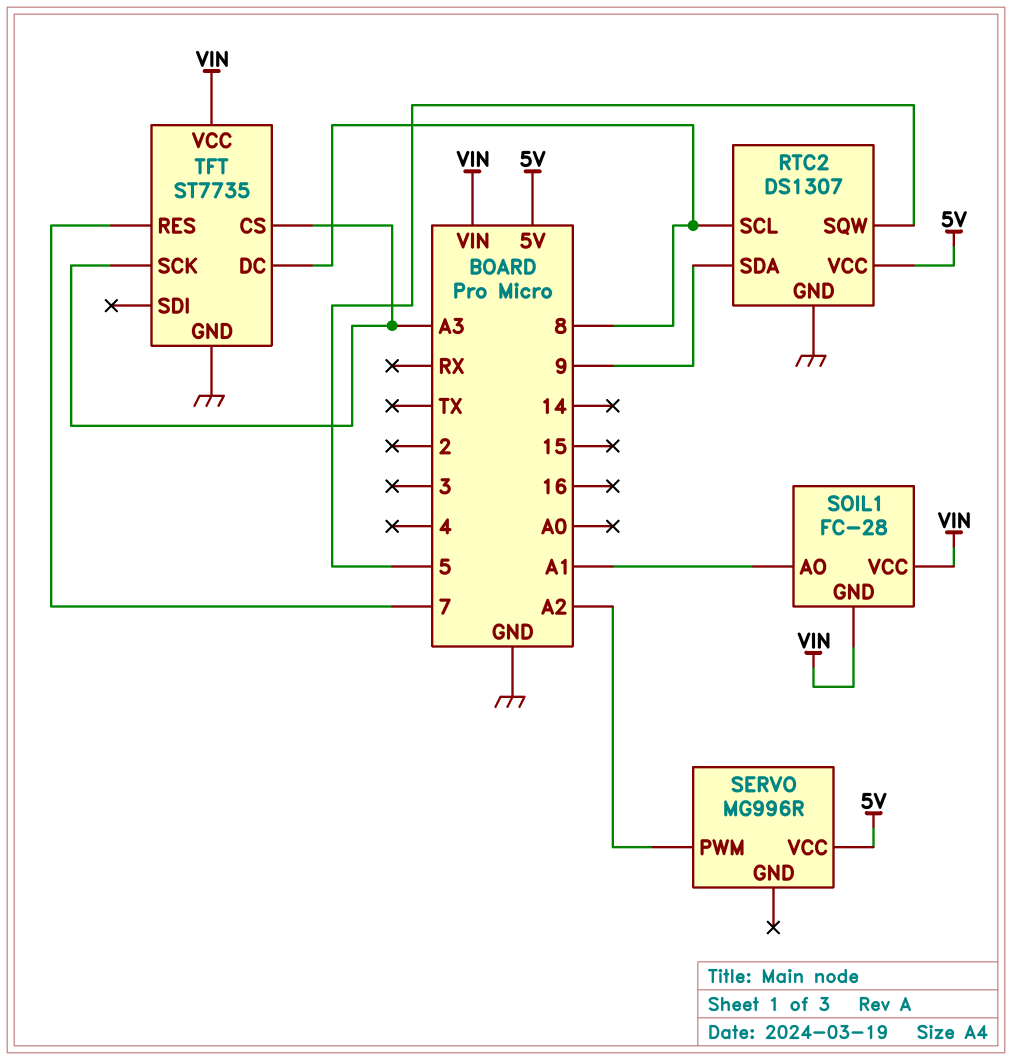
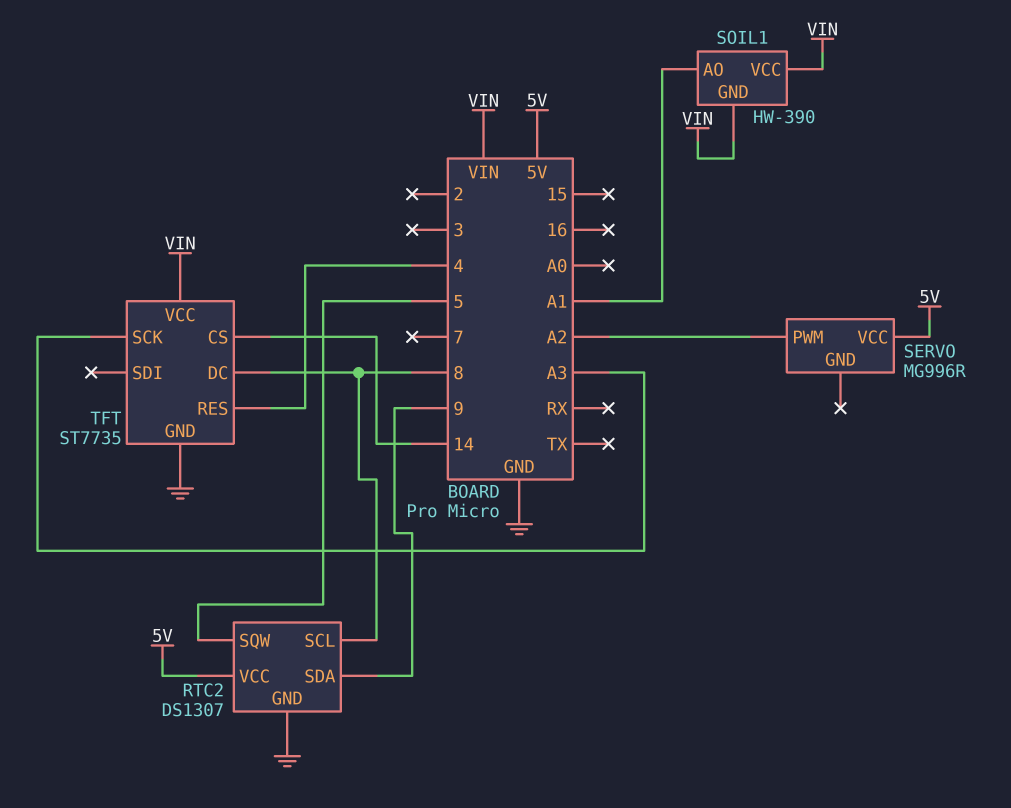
SOIL1: FC-28 -> HW-390
TFT pin CS: A3 -> 14
TFT pin RES: 7 -> 4

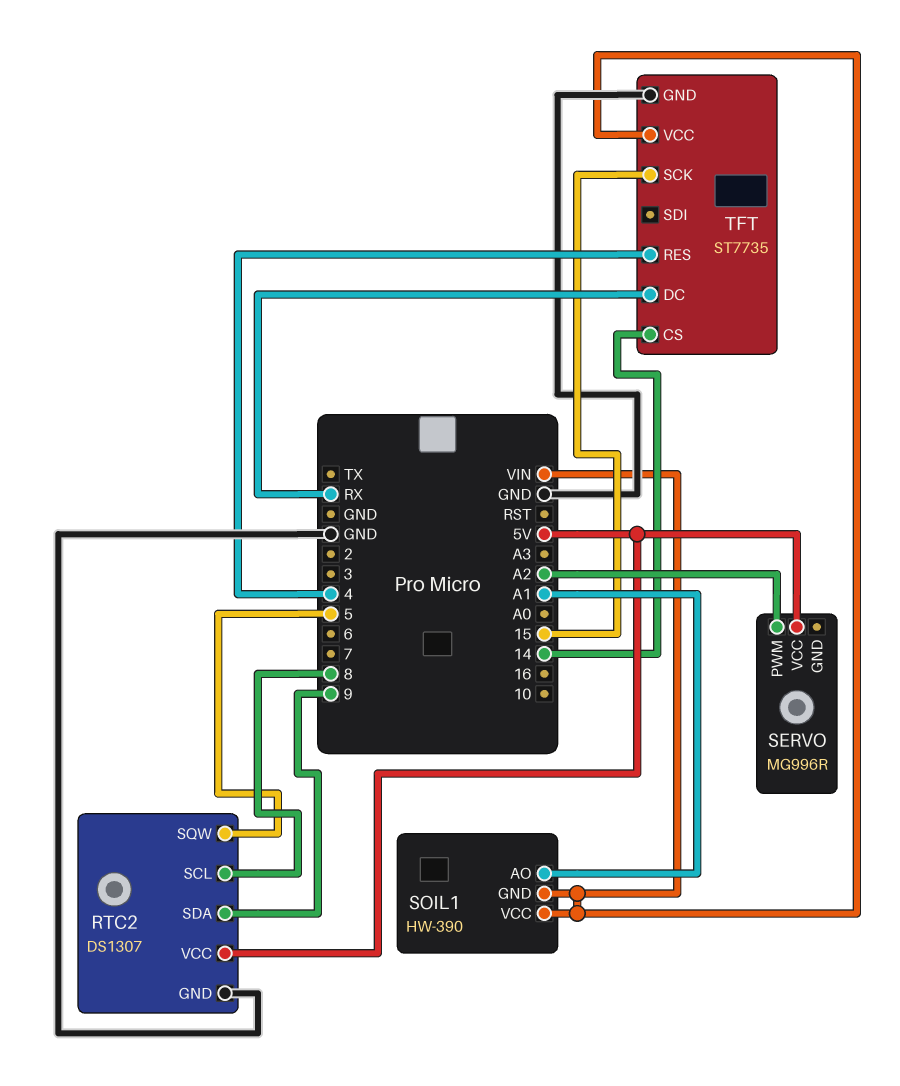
TFT pin DC: 8 -> RX
TFT pin SCK: A3 -> 15

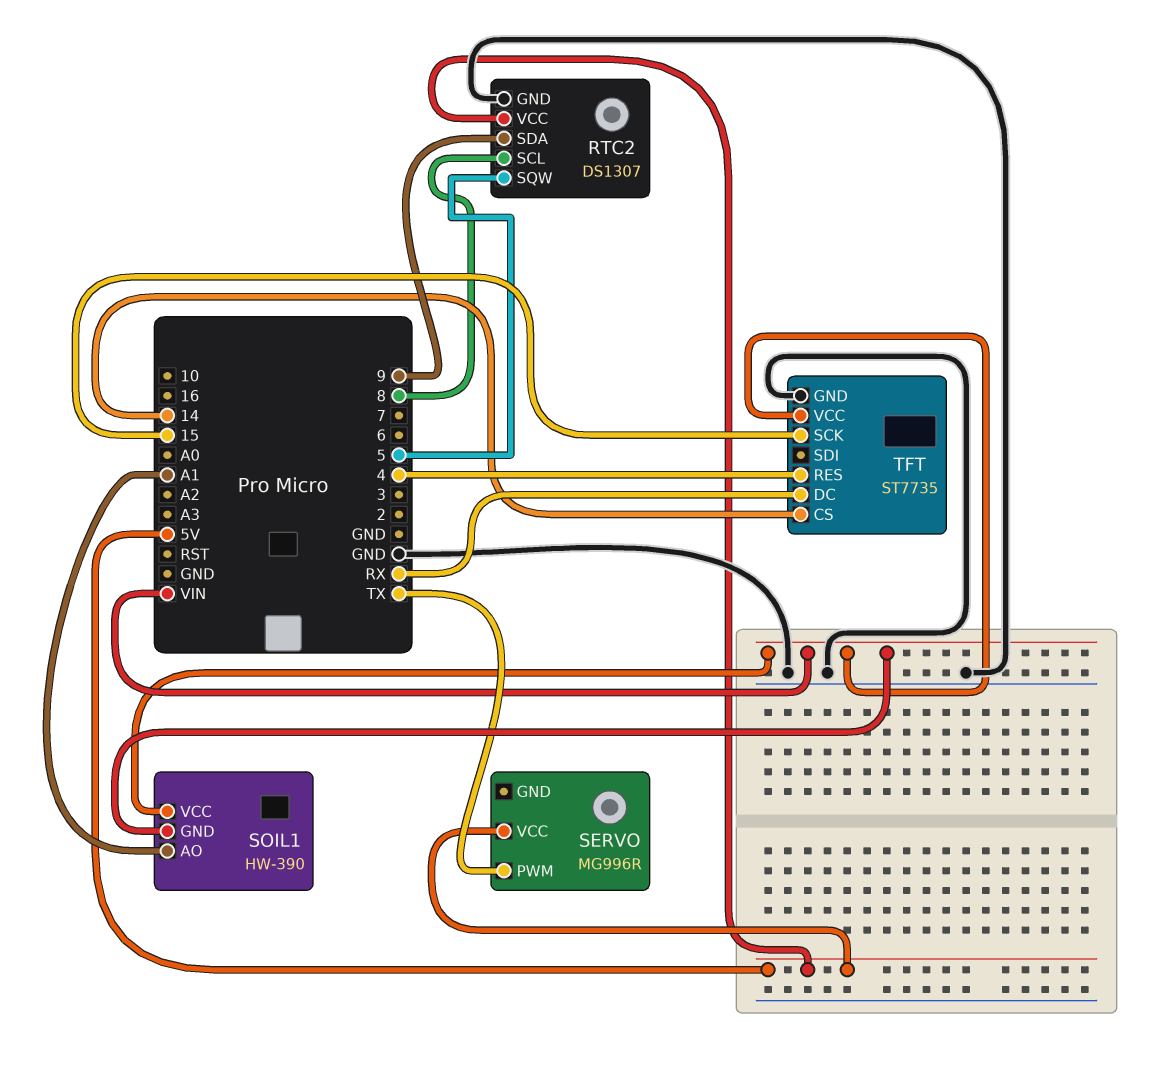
SERVO pin PWM: A2 -> TX

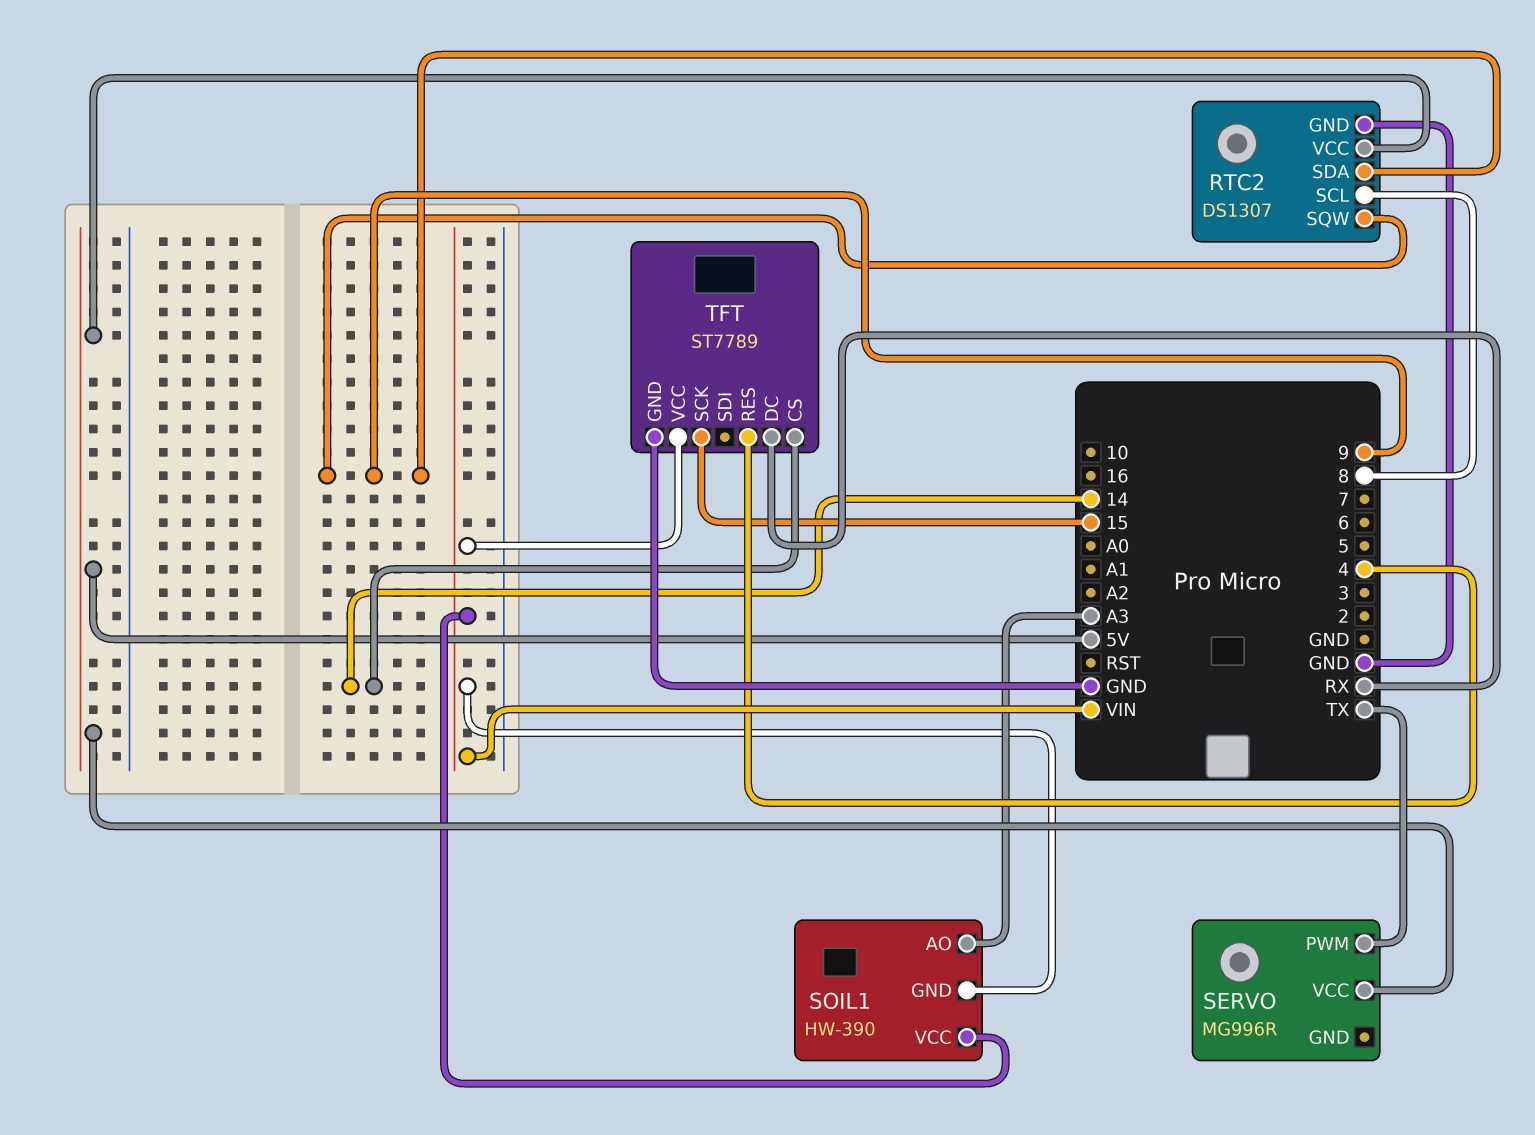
RTC2 pin SQW: 5 -> 9
SOIL1 pin AO: A1 -> A3
TFT: ST7735 -> ST7789

